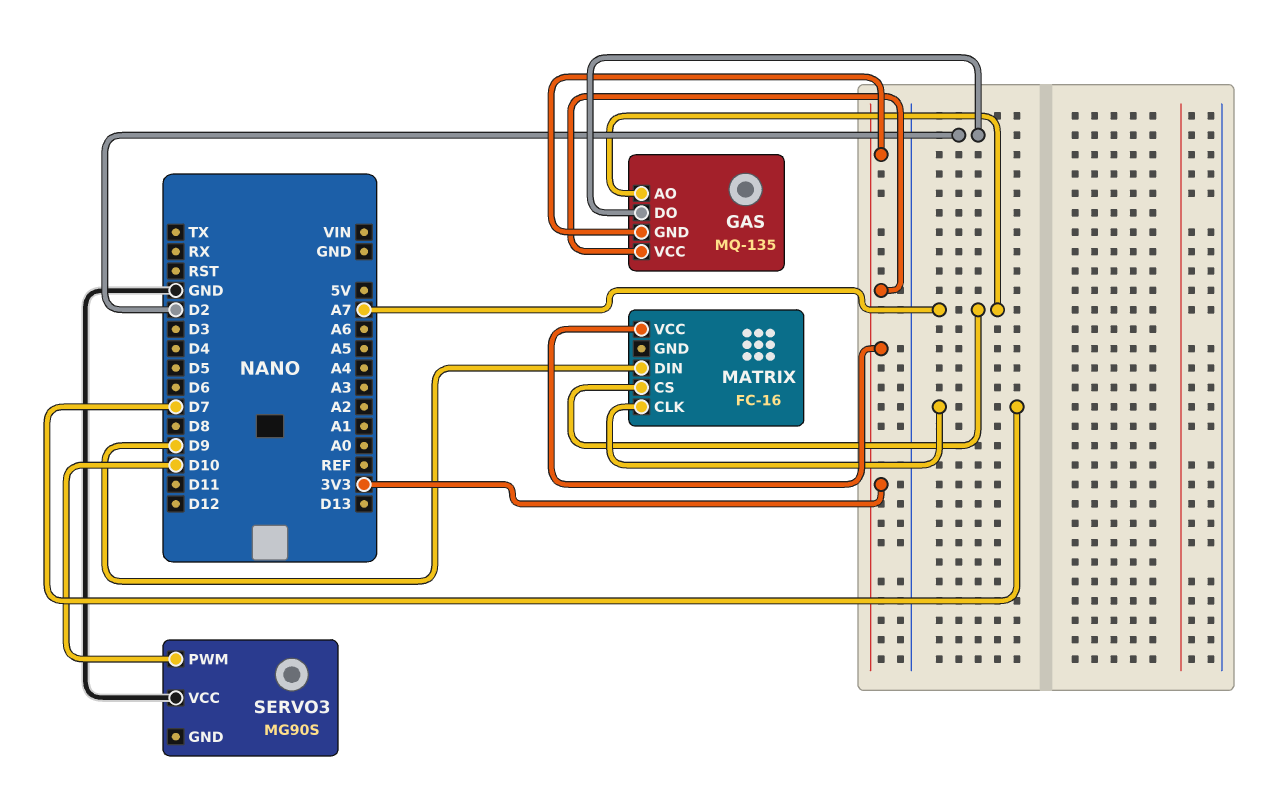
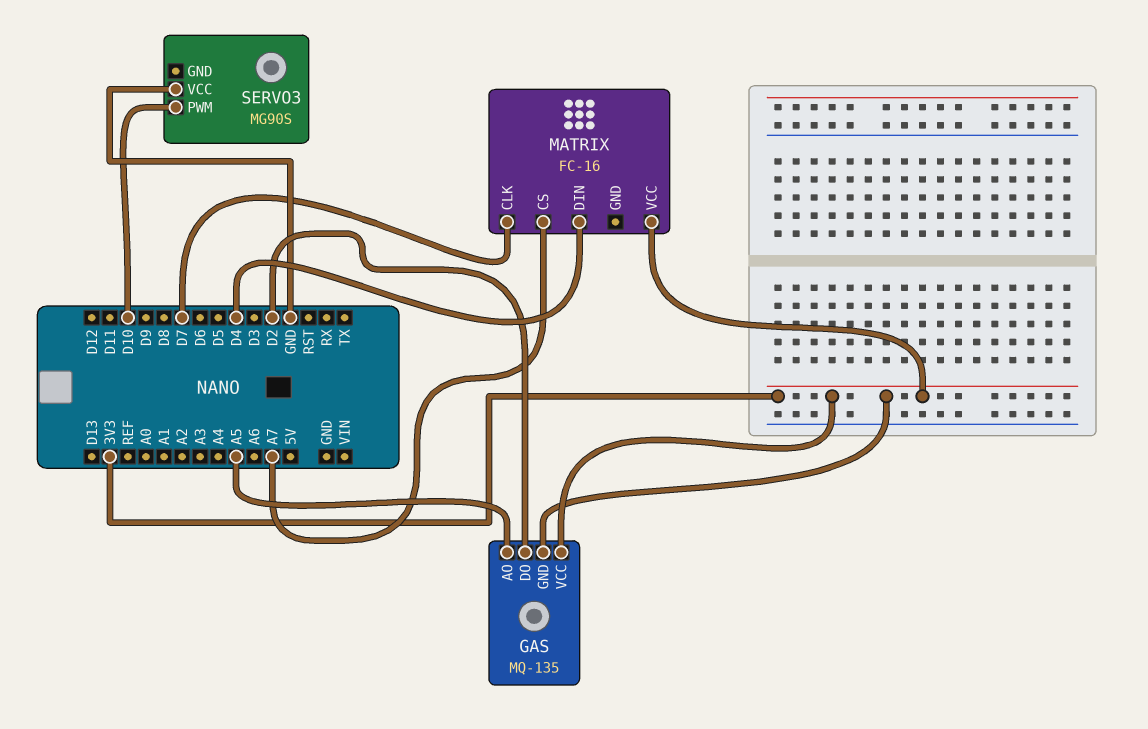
GAS pin AO: A7 -> A5
MATRIX pin DIN: D9 -> D4

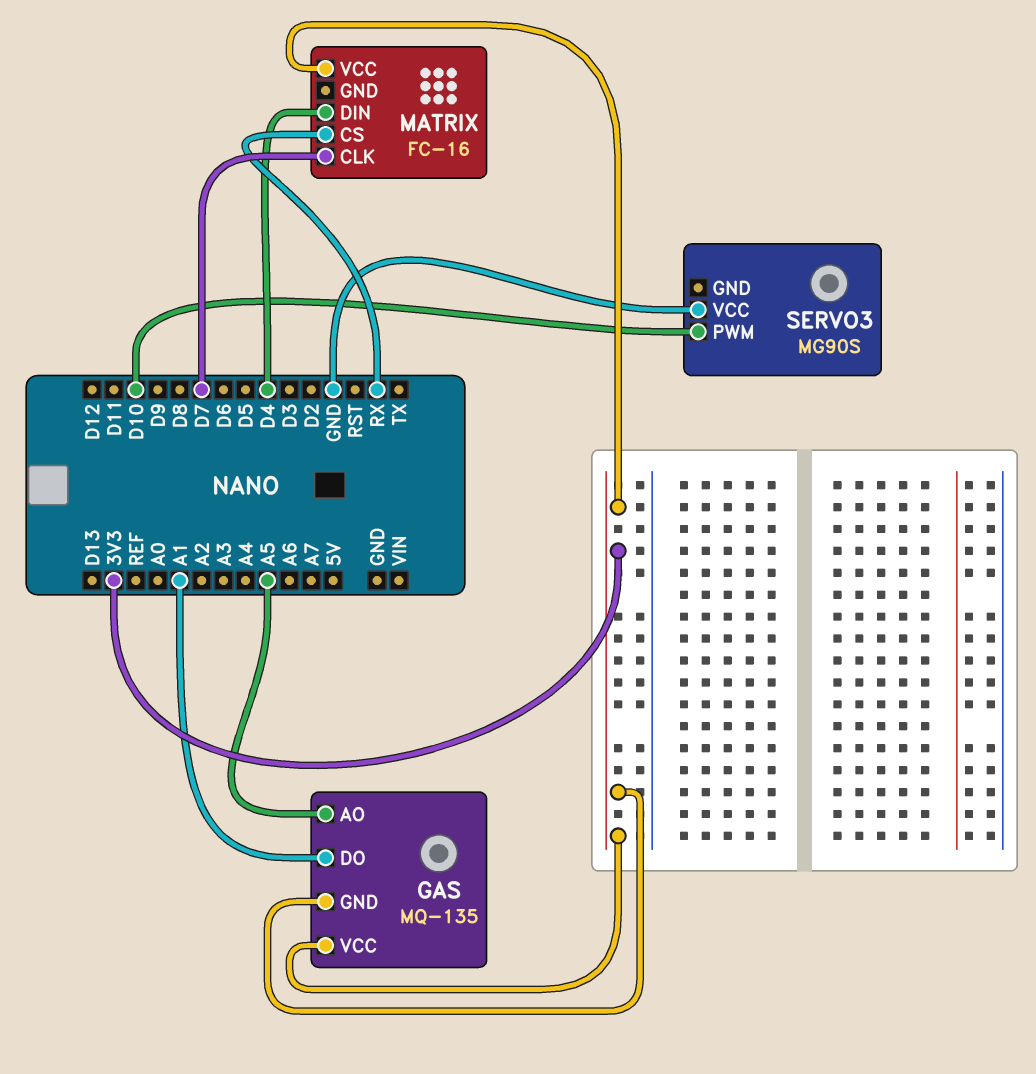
GAS pin DO: D2 -> A1
MATRIX pin CS: A7 -> RX

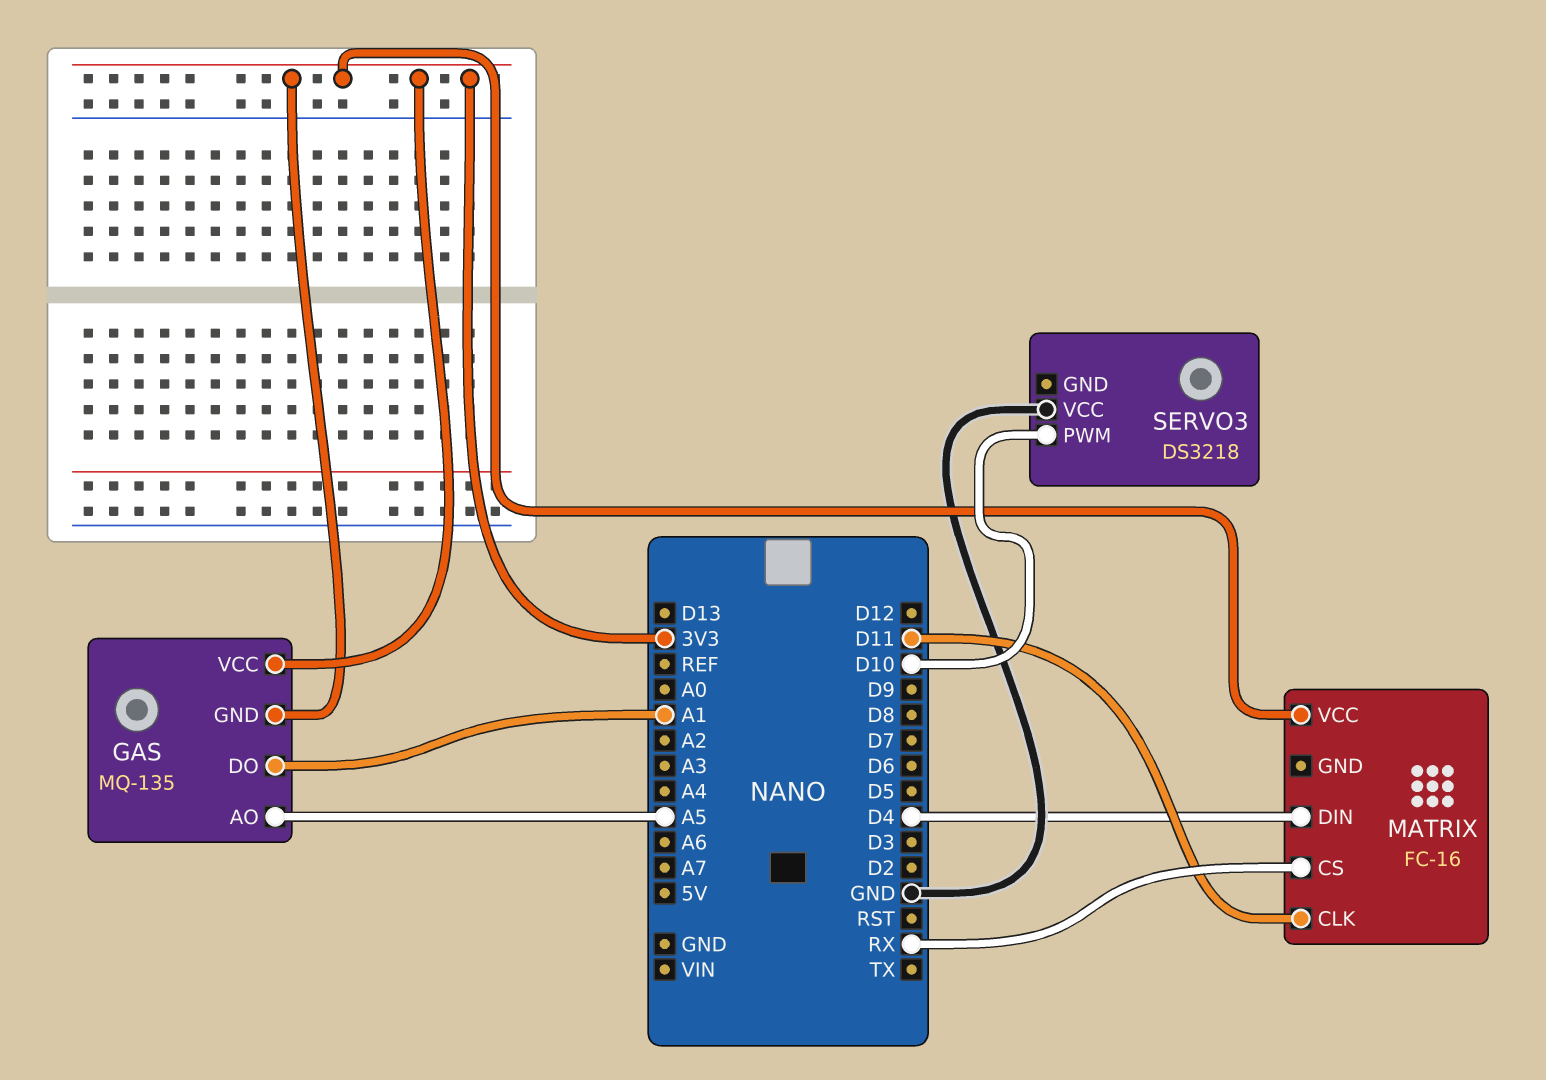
MATRIX pin CLK: D7 -> D11
SERVO3: MG90S -> DS3218

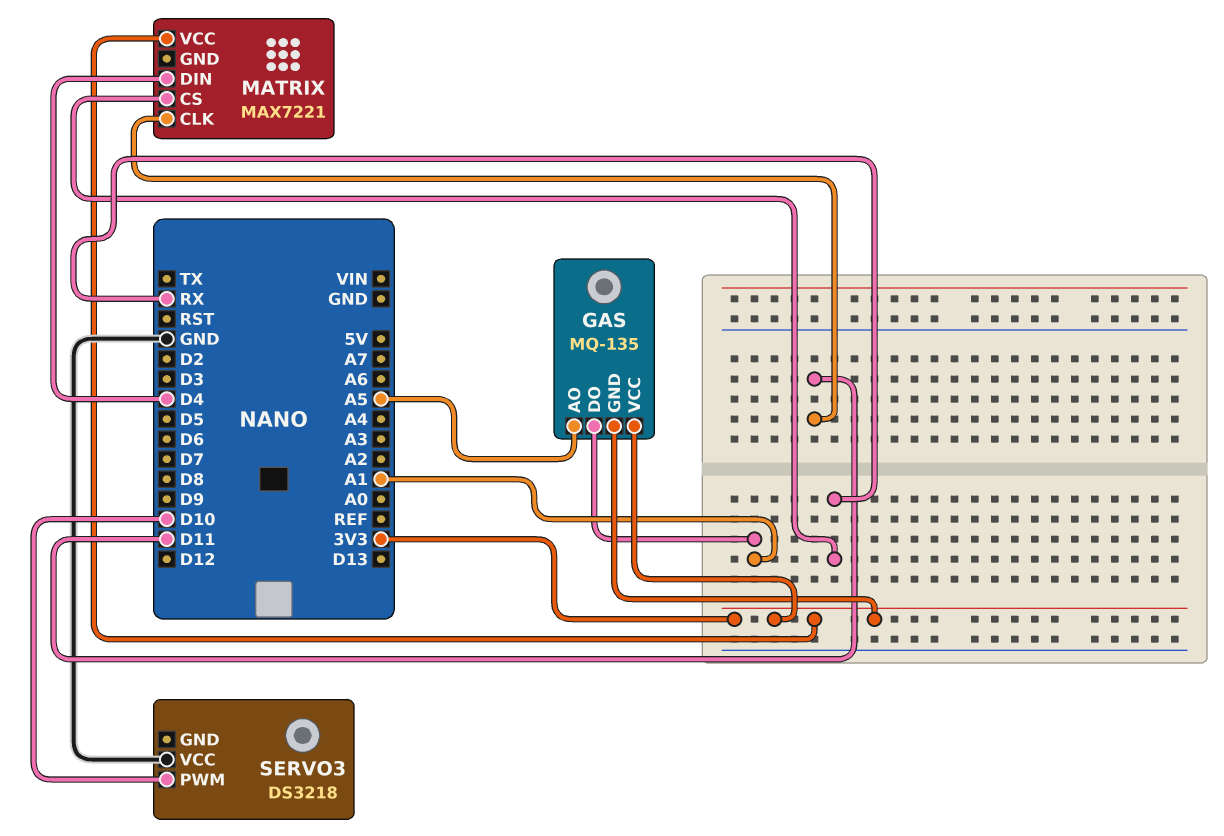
MATRIX: FC-16 -> MAX7221

